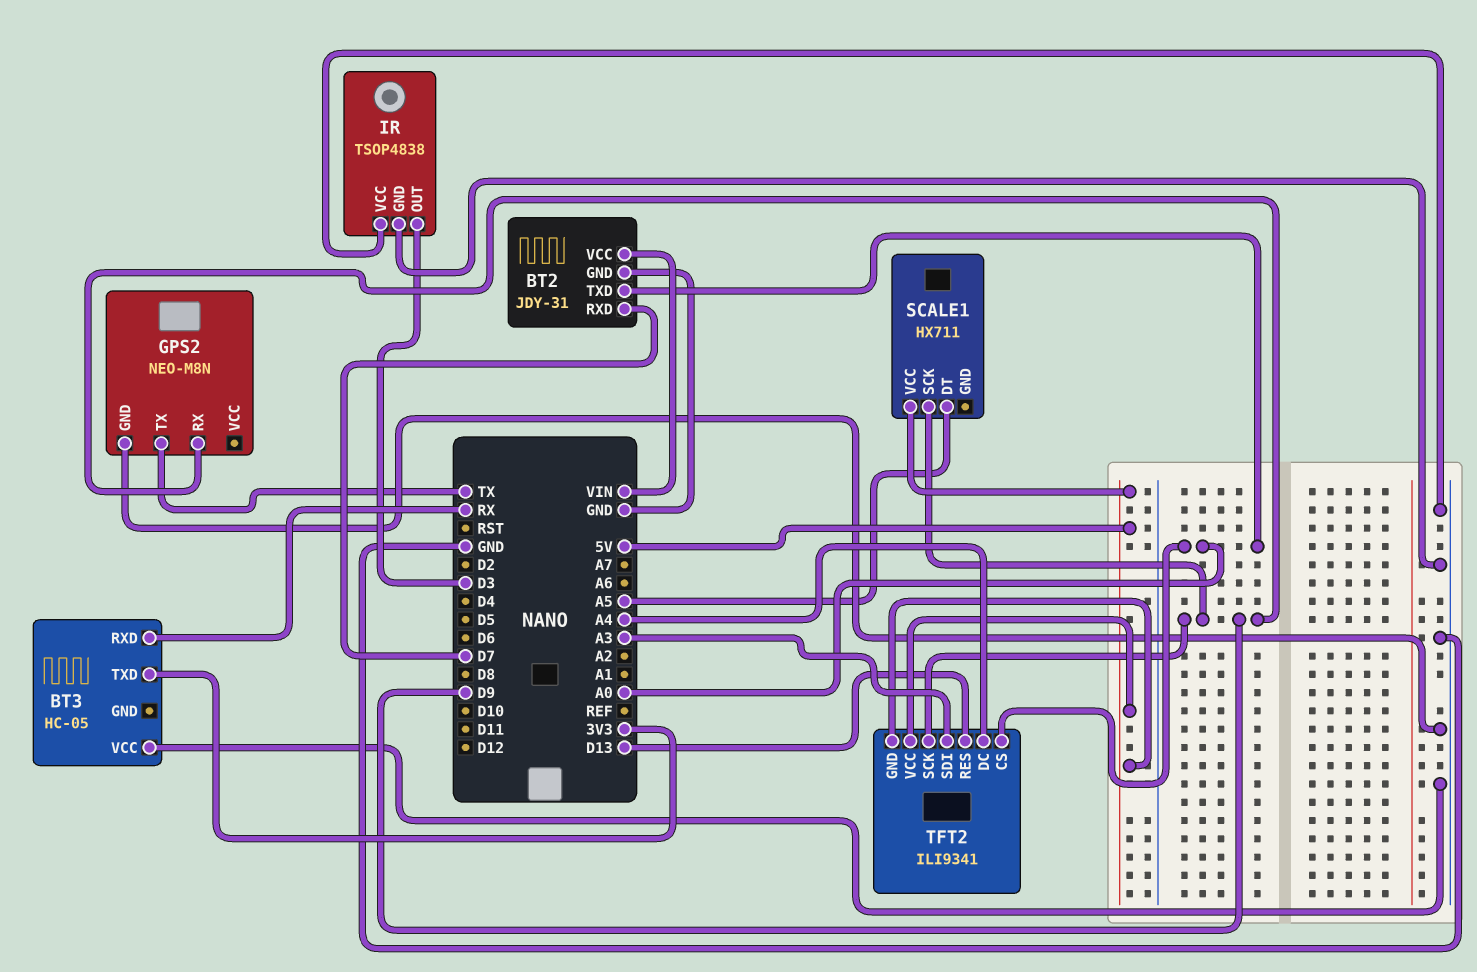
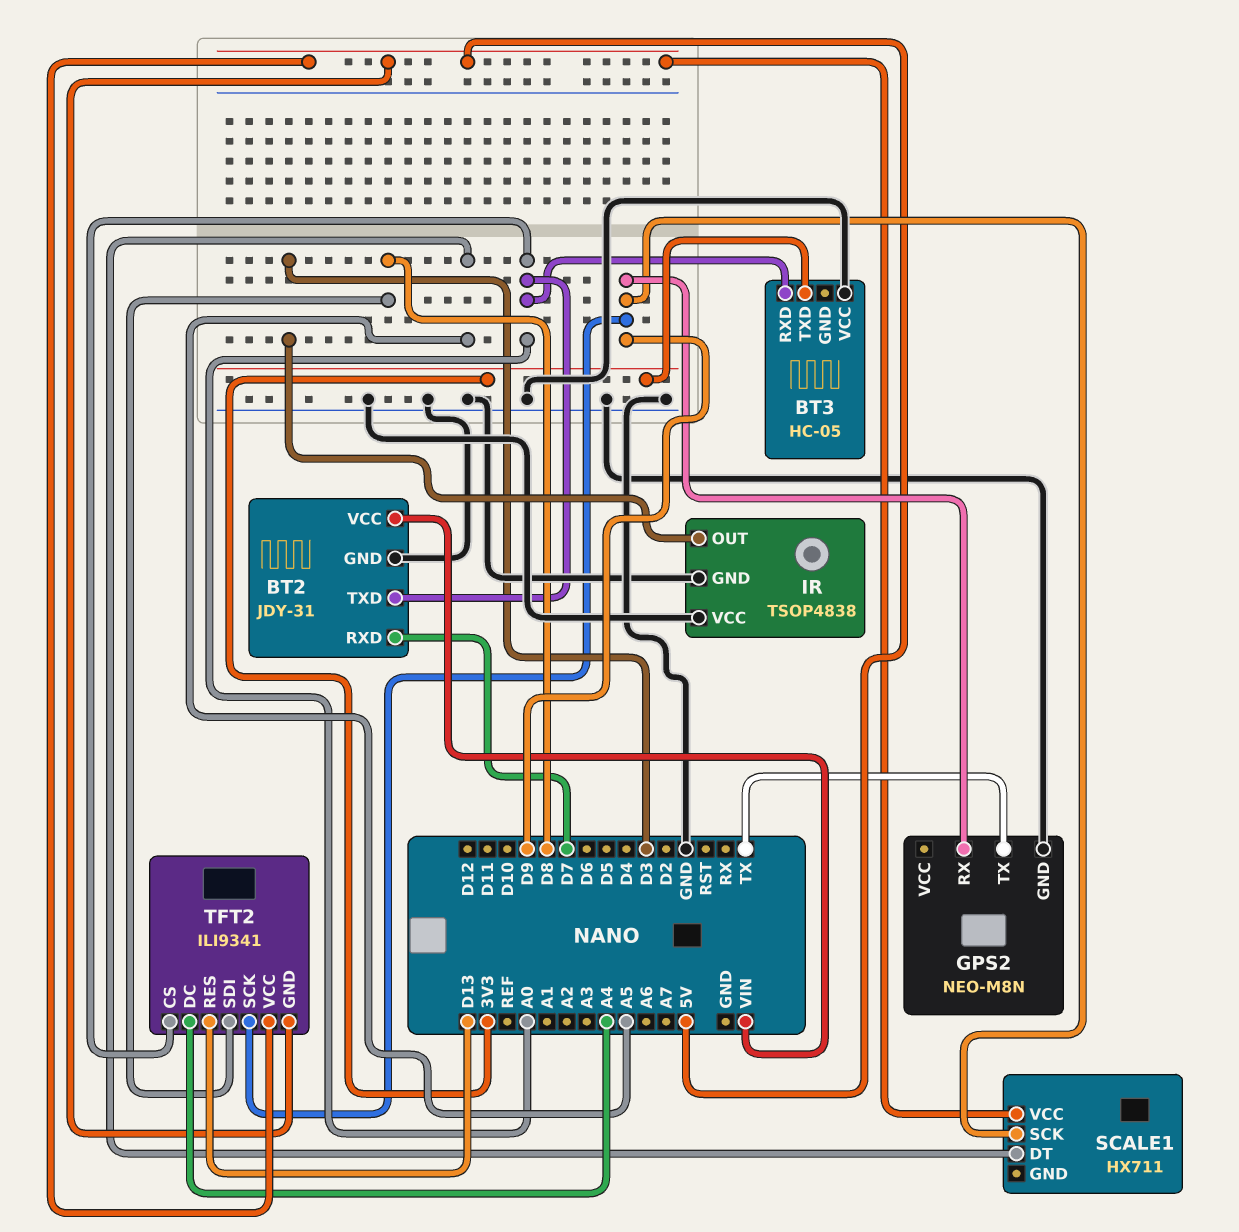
BT3 pin RXD: RX -> A0
TFT2 pin SDI: A3 -> D8

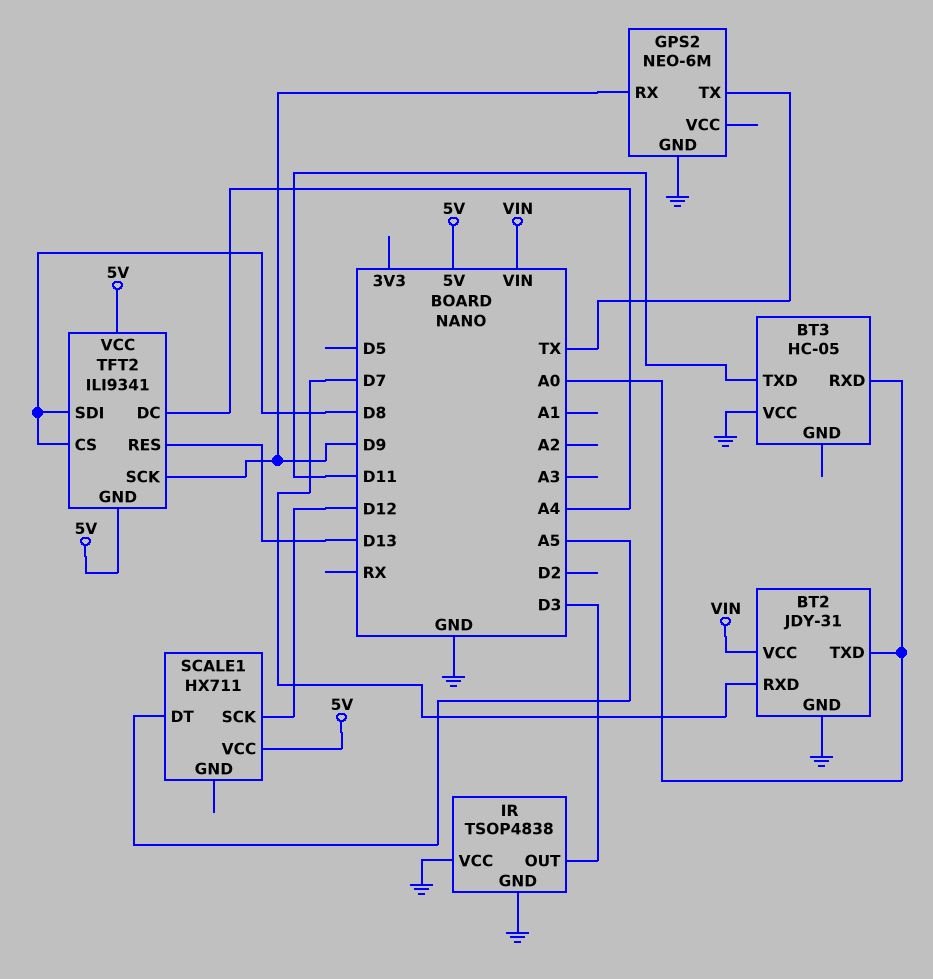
BT3 pin TXD: 3V3 -> D11
GPS2: NEO-M8N -> NEO-6M
SCALE1 pin SCK: D9 -> D12
TFT2 pin CS: A0 -> D8

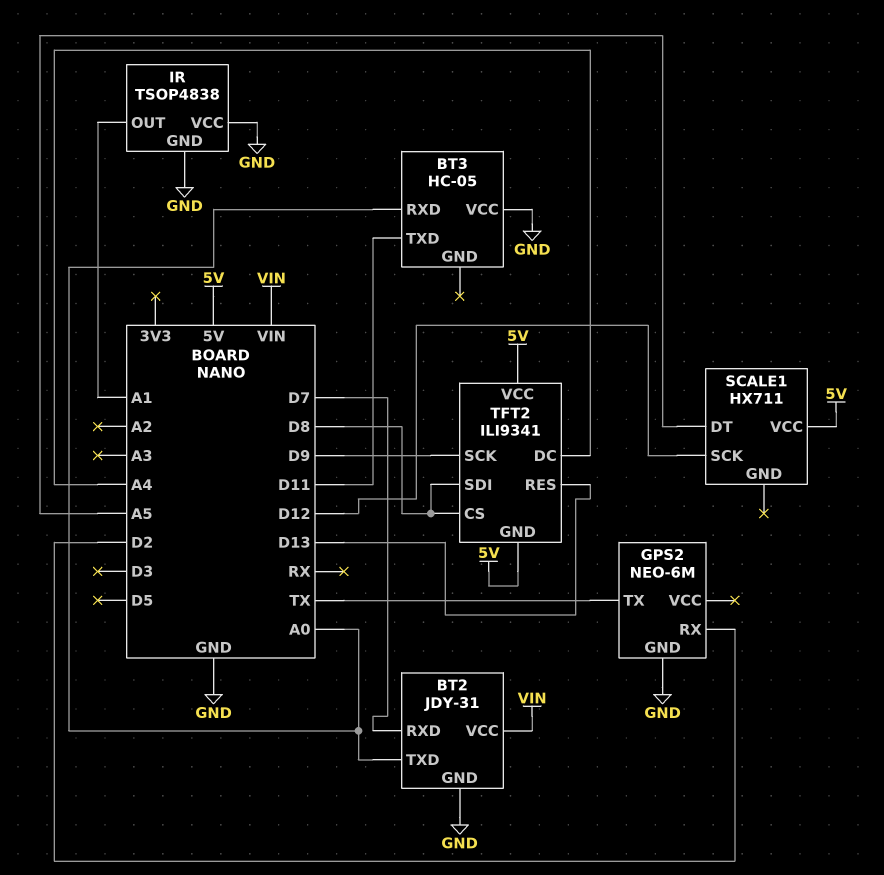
GPS2 pin RX: D9 -> D2
IR pin OUT: D3 -> A1

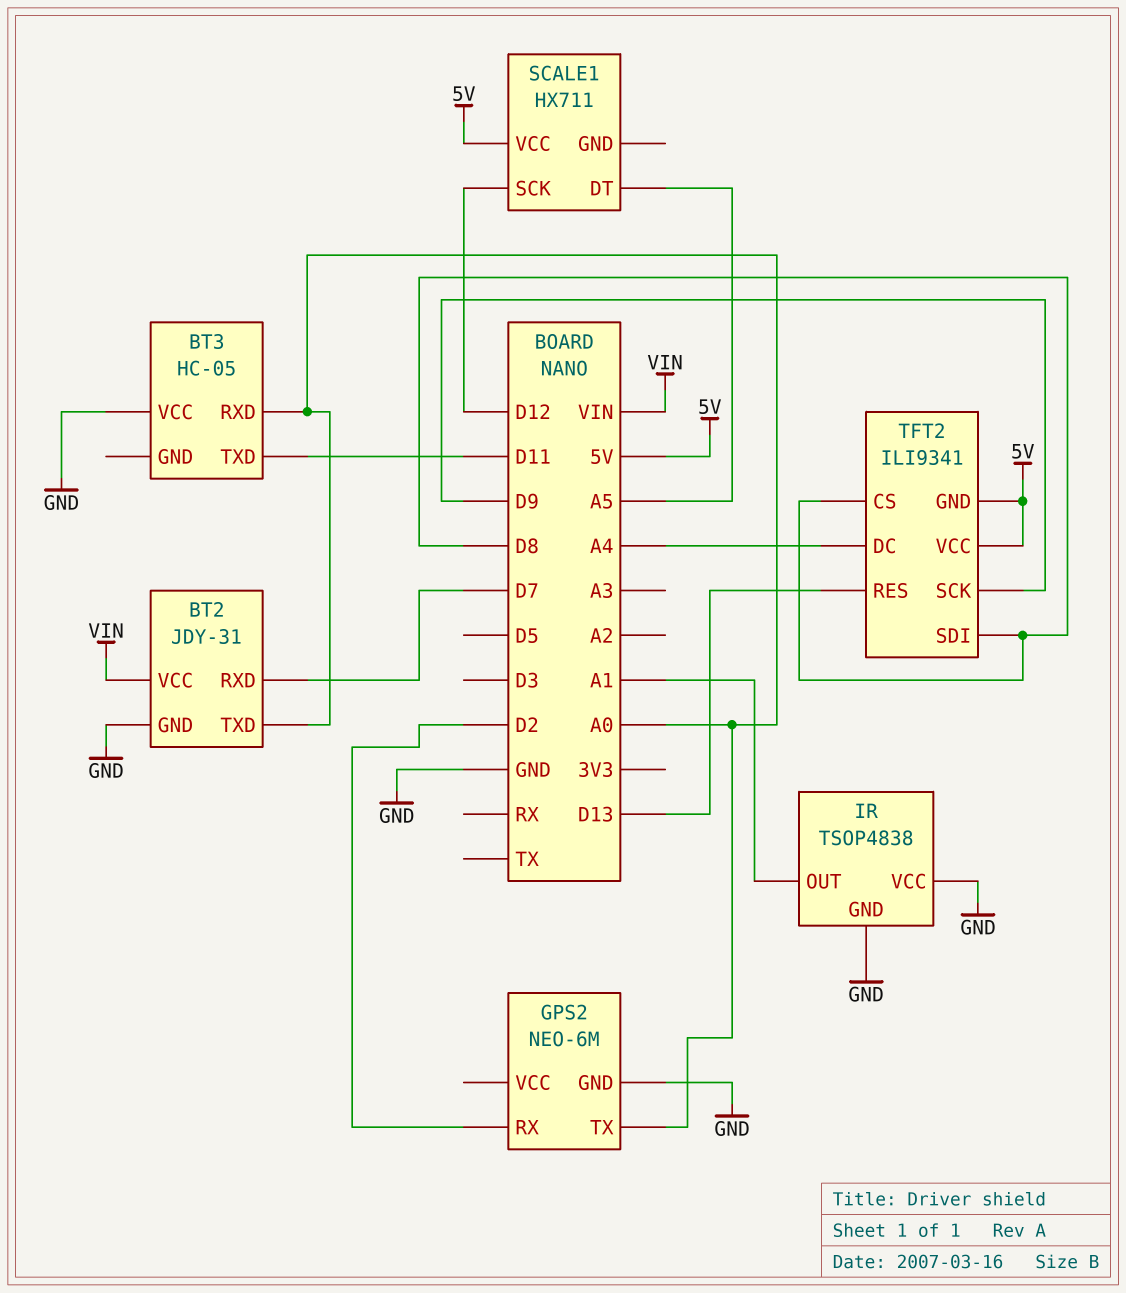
GPS2 pin TX: TX -> A0

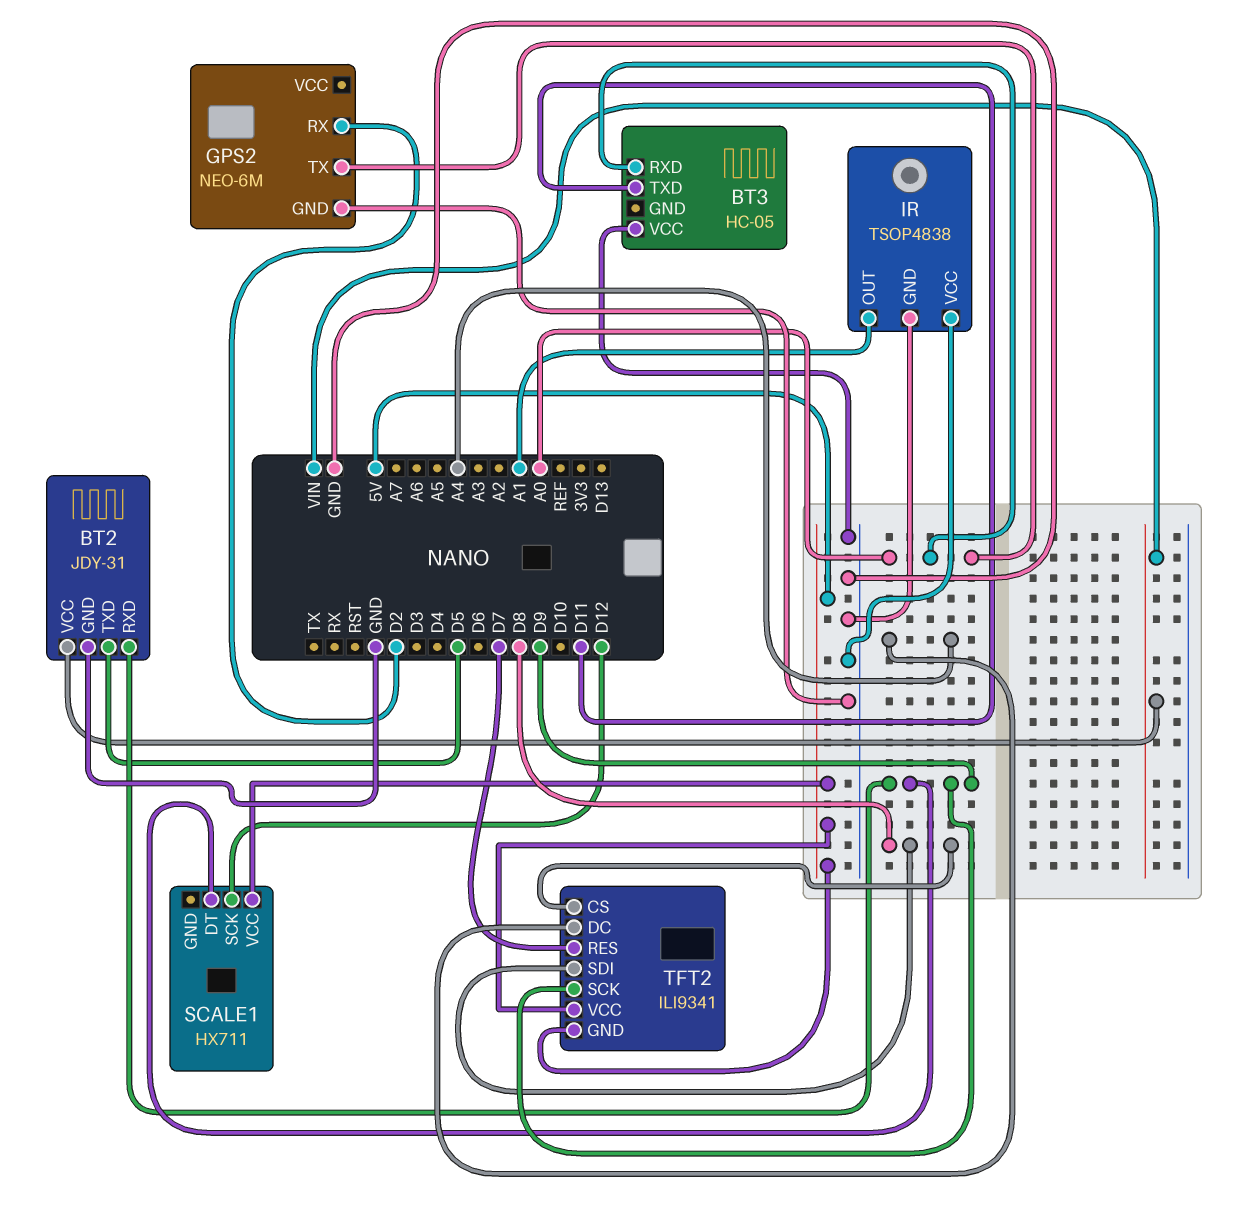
BT2 pin RXD: D7 -> D9
BT2 pin TXD: A0 -> D5
SCALE1 pin DT: A5 -> D9
TFT2 pin RES: D13 -> D7

